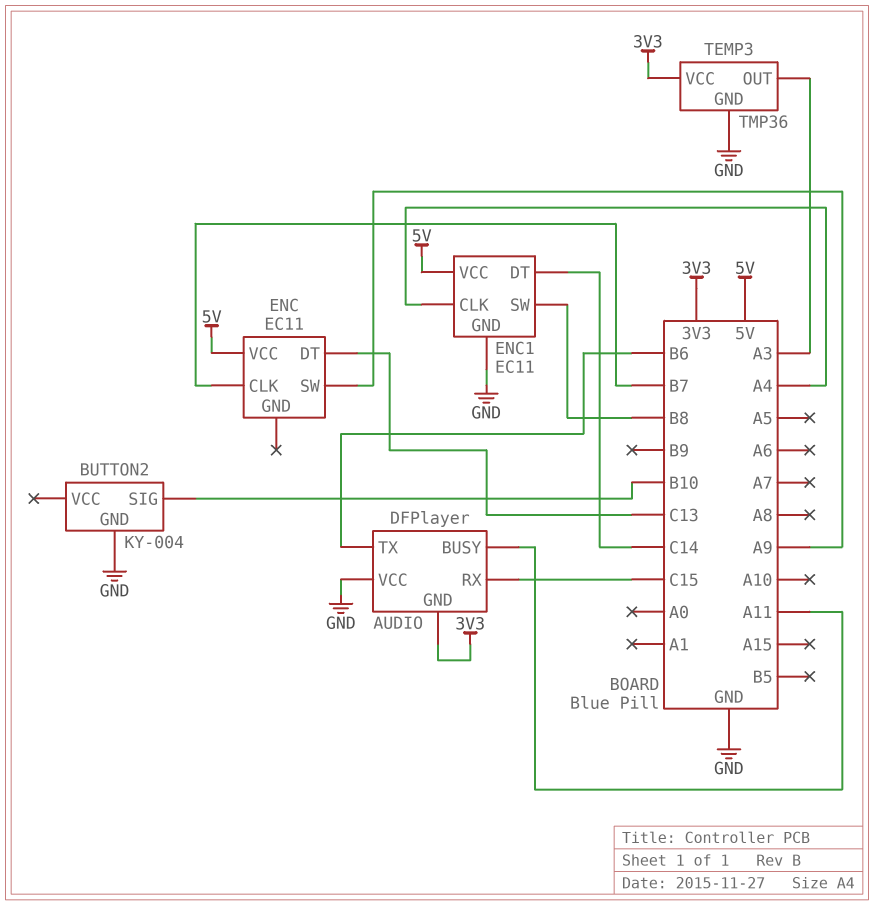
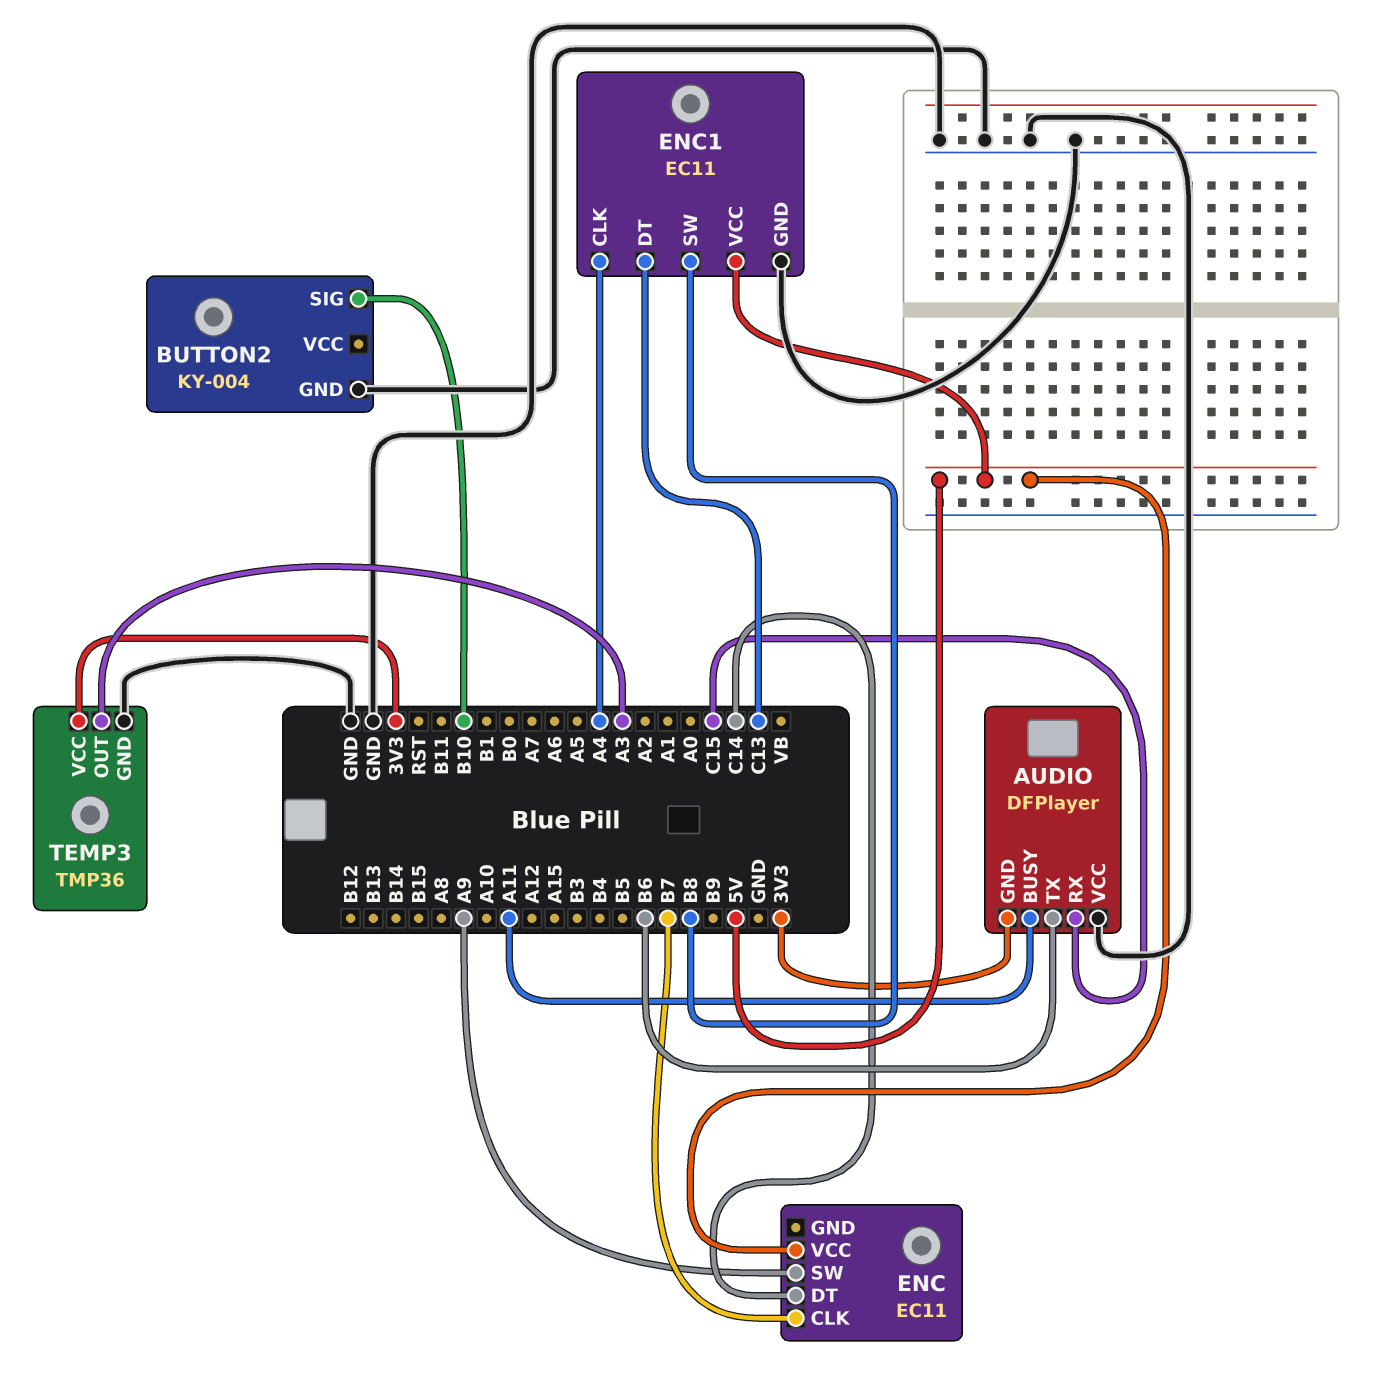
ENC pin DT: C13 -> C14
ENC1 pin DT: C14 -> C13

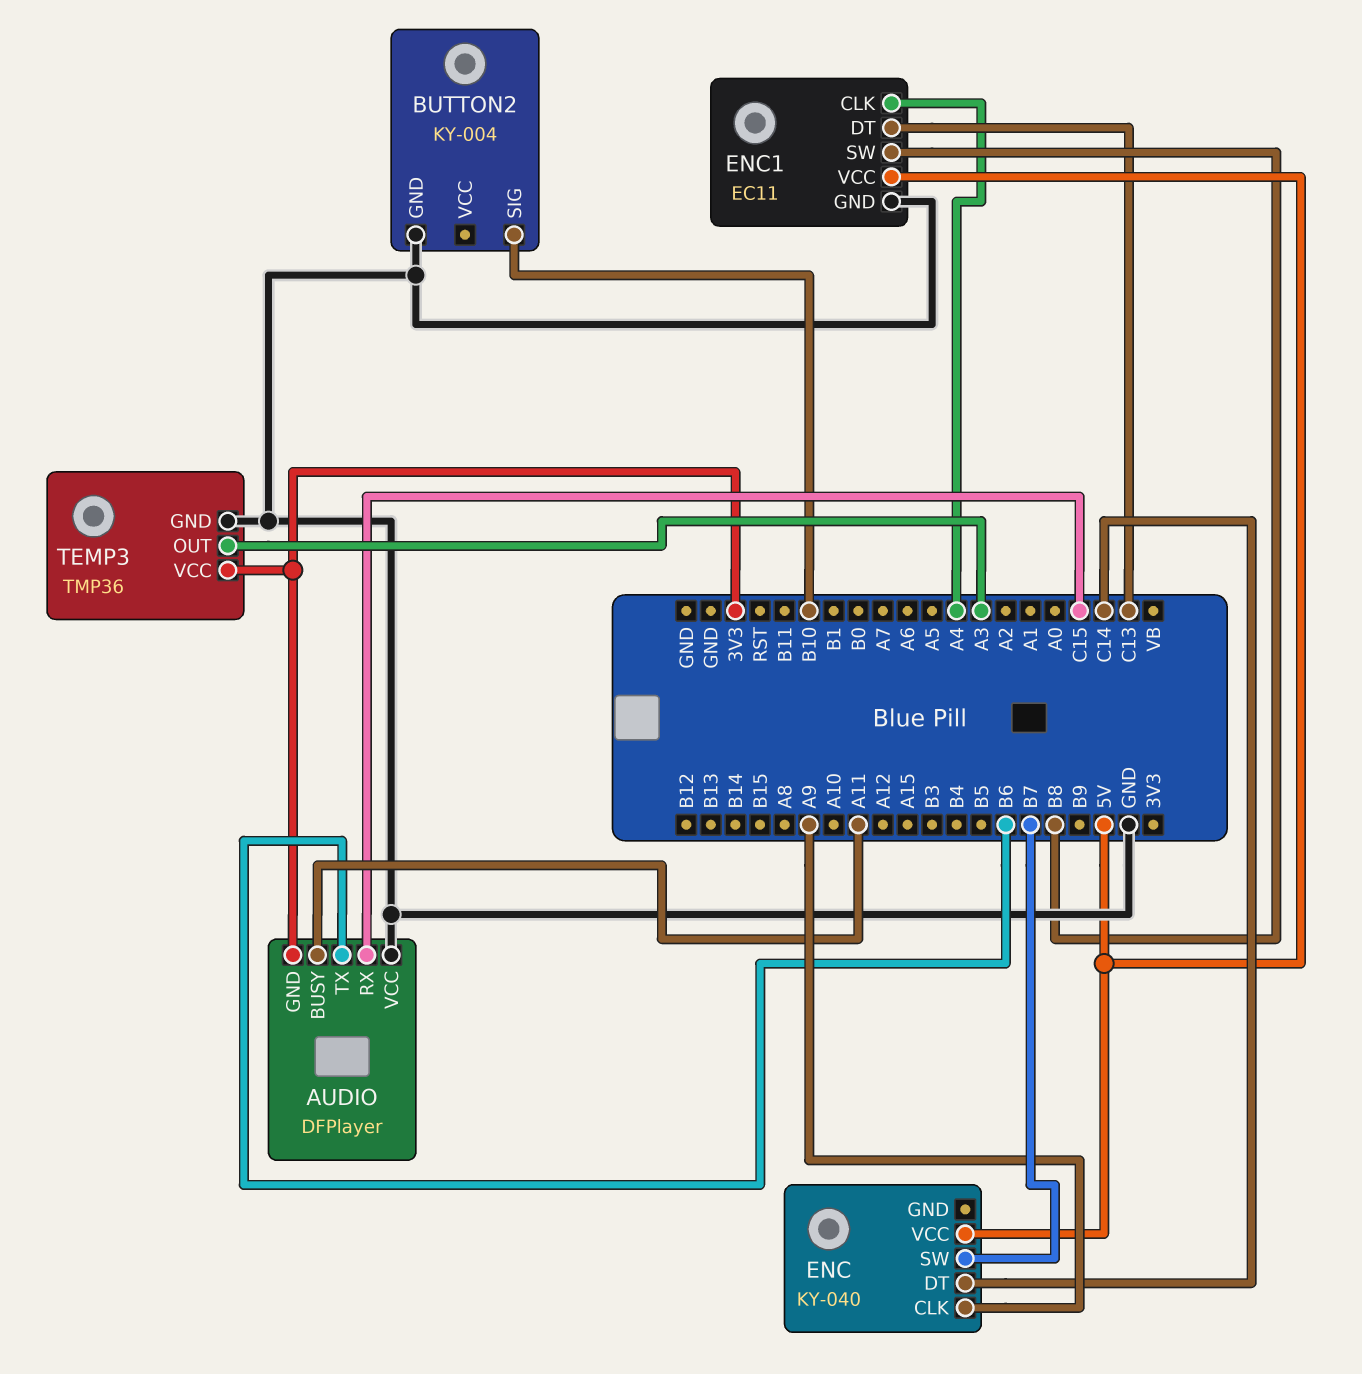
ENC: EC11 -> KY-040
ENC pin CLK: B7 -> A9
ENC pin SW: A9 -> B7

